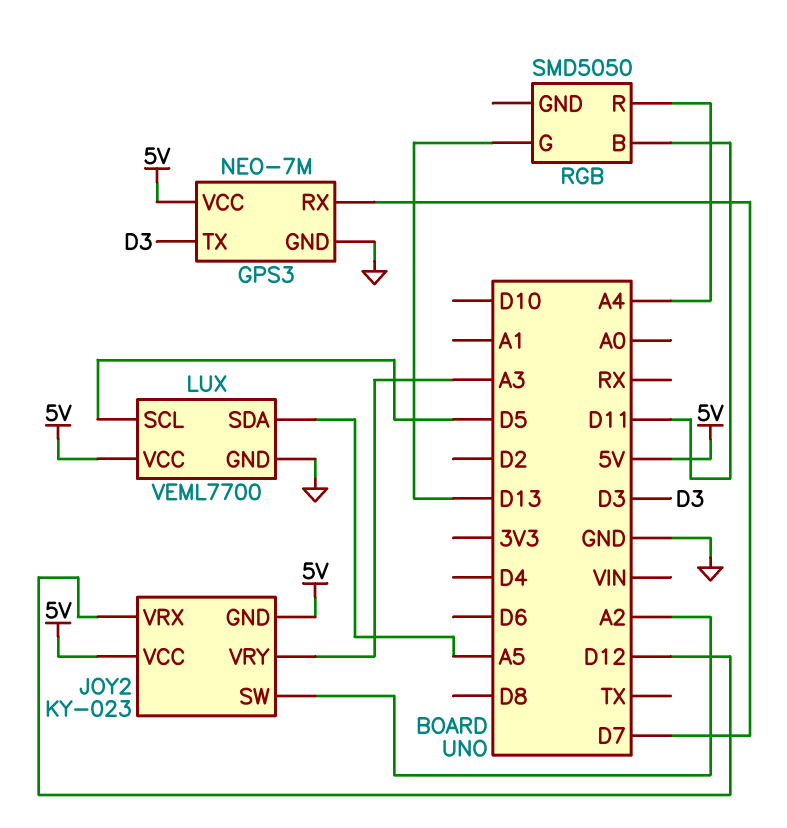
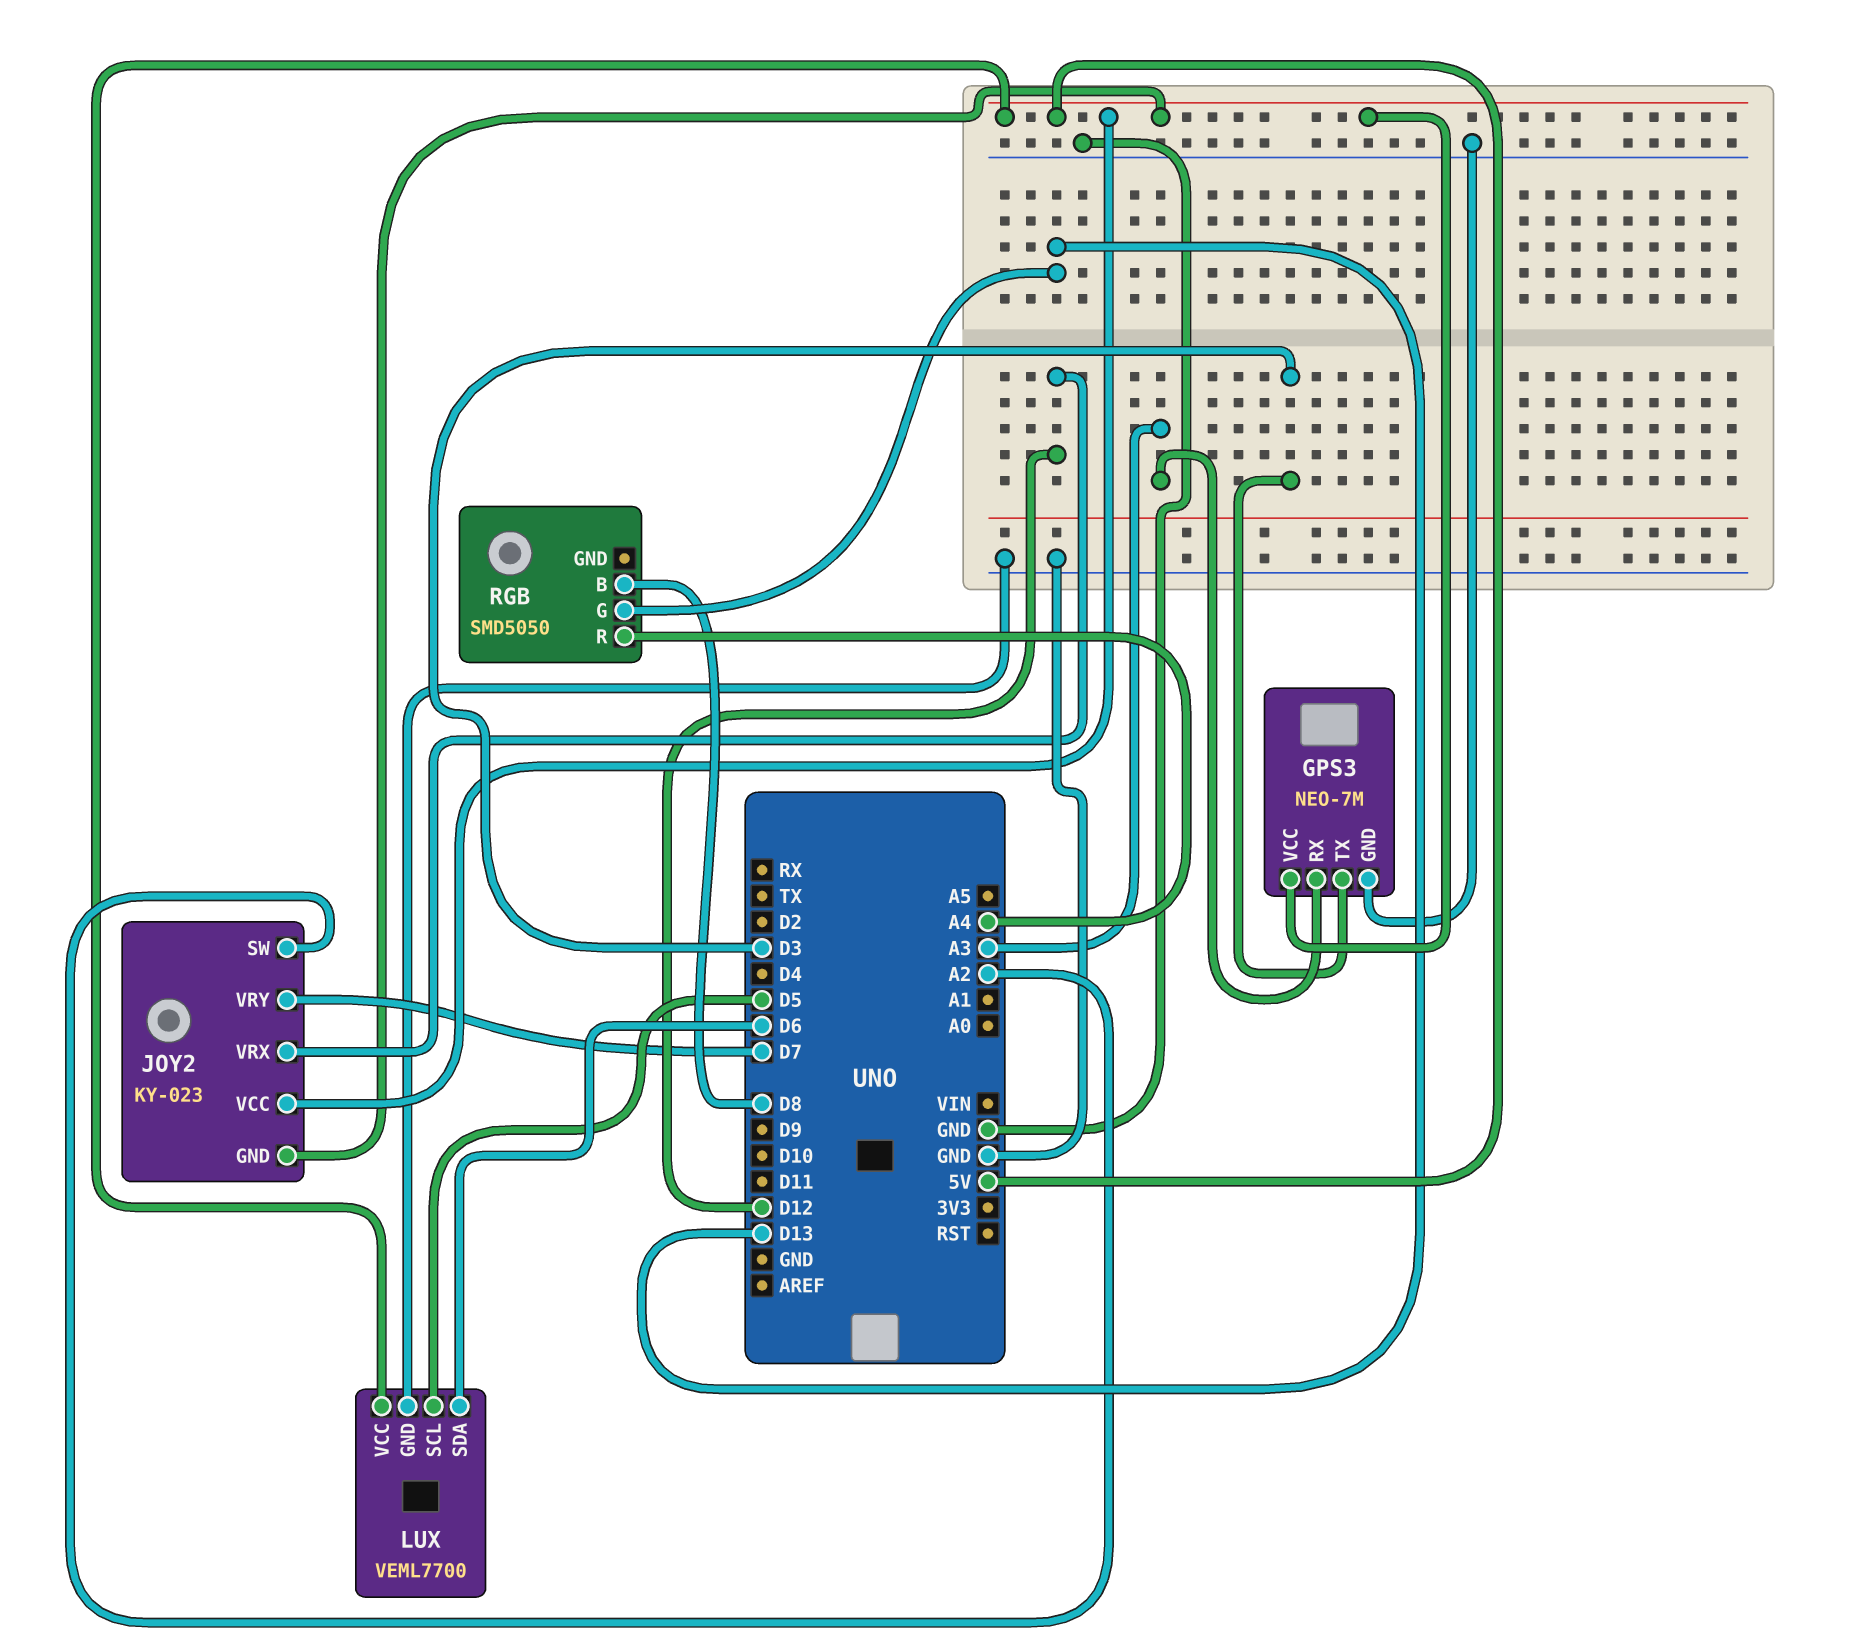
GPS3 pin RX: D7 -> A3
JOY2 pin VRY: A3 -> D7
LUX pin SDA: A5 -> D6
RGB pin B: D11 -> D8

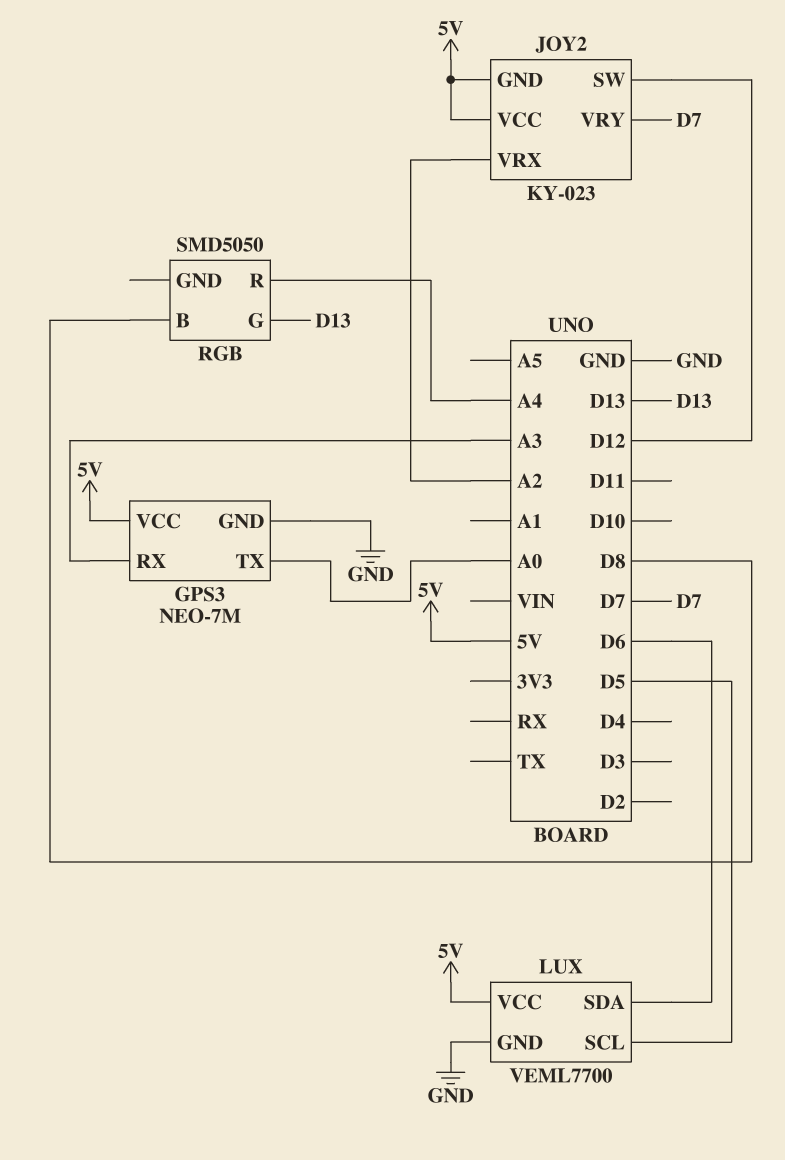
GPS3 pin TX: D3 -> A0
JOY2 pin SW: A2 -> D12
JOY2 pin VRX: D12 -> A2

